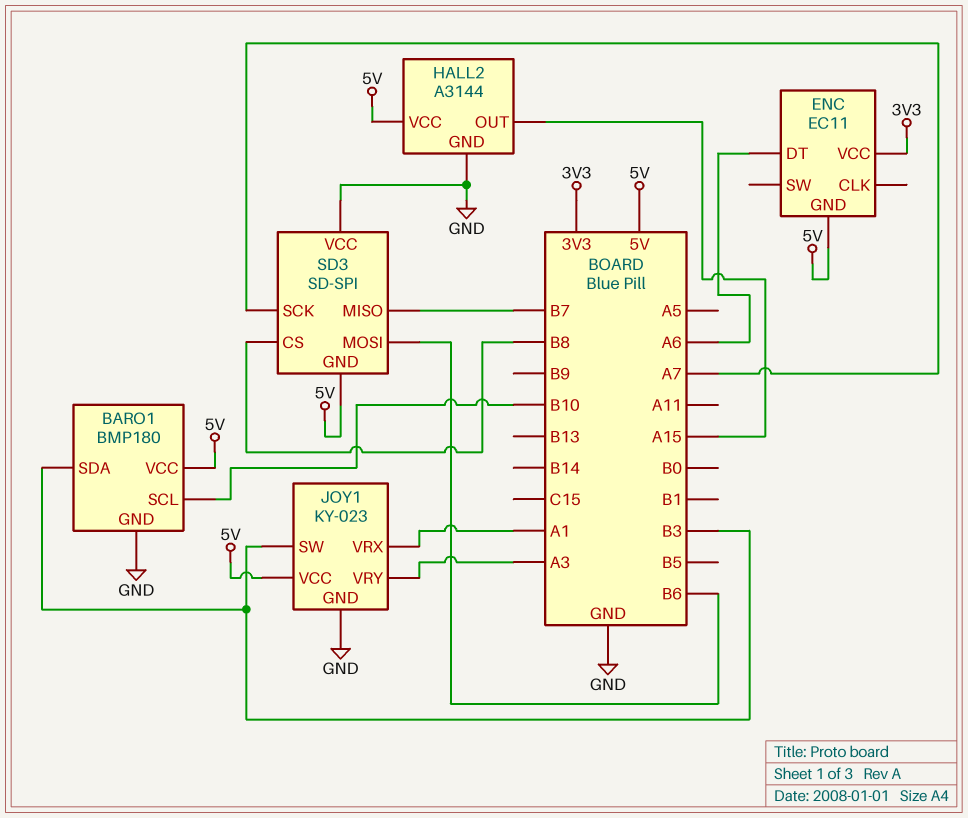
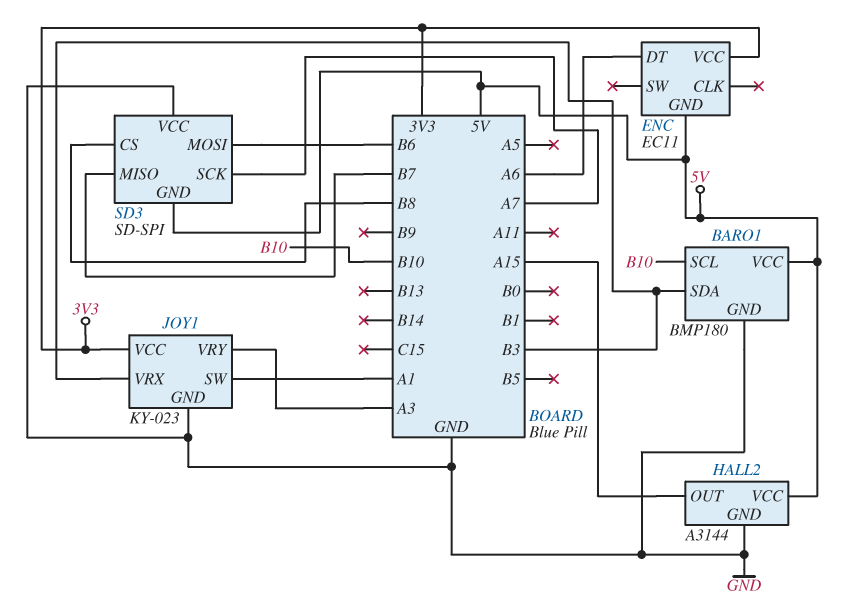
JOY1 pin SW: B3 -> A1
JOY1 pin VCC: 5V -> 3V3
JOY1 pin VRX: A1 -> B3

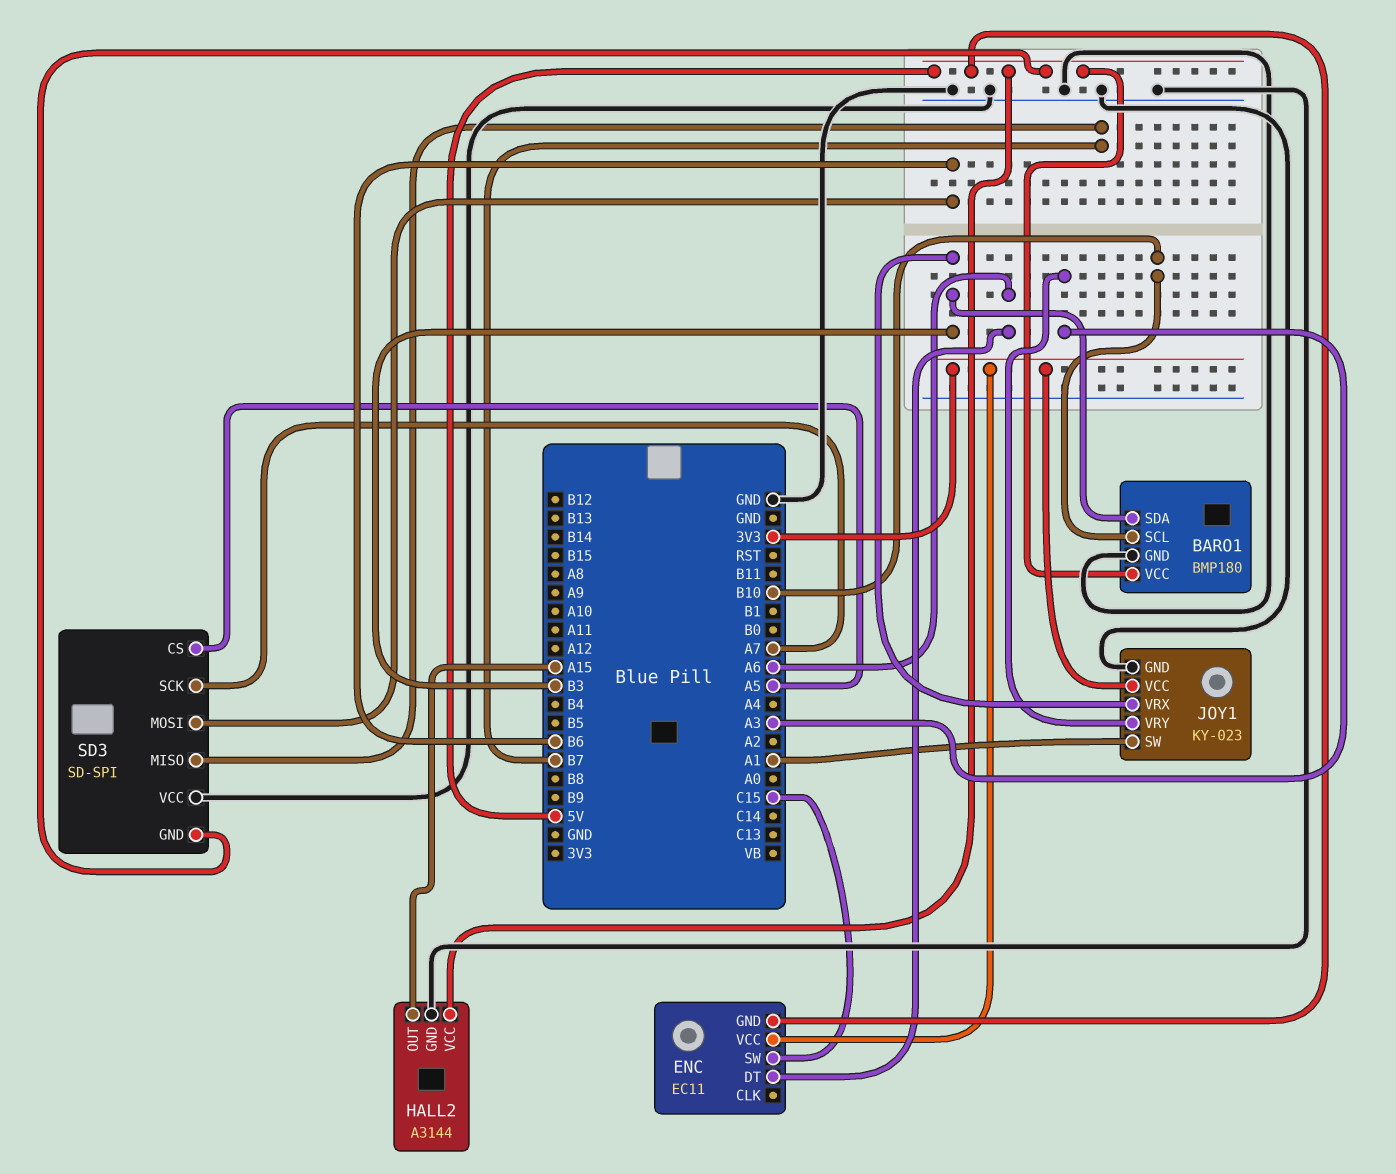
ENC pin SW: none -> C15
SD3 pin CS: B8 -> A5

